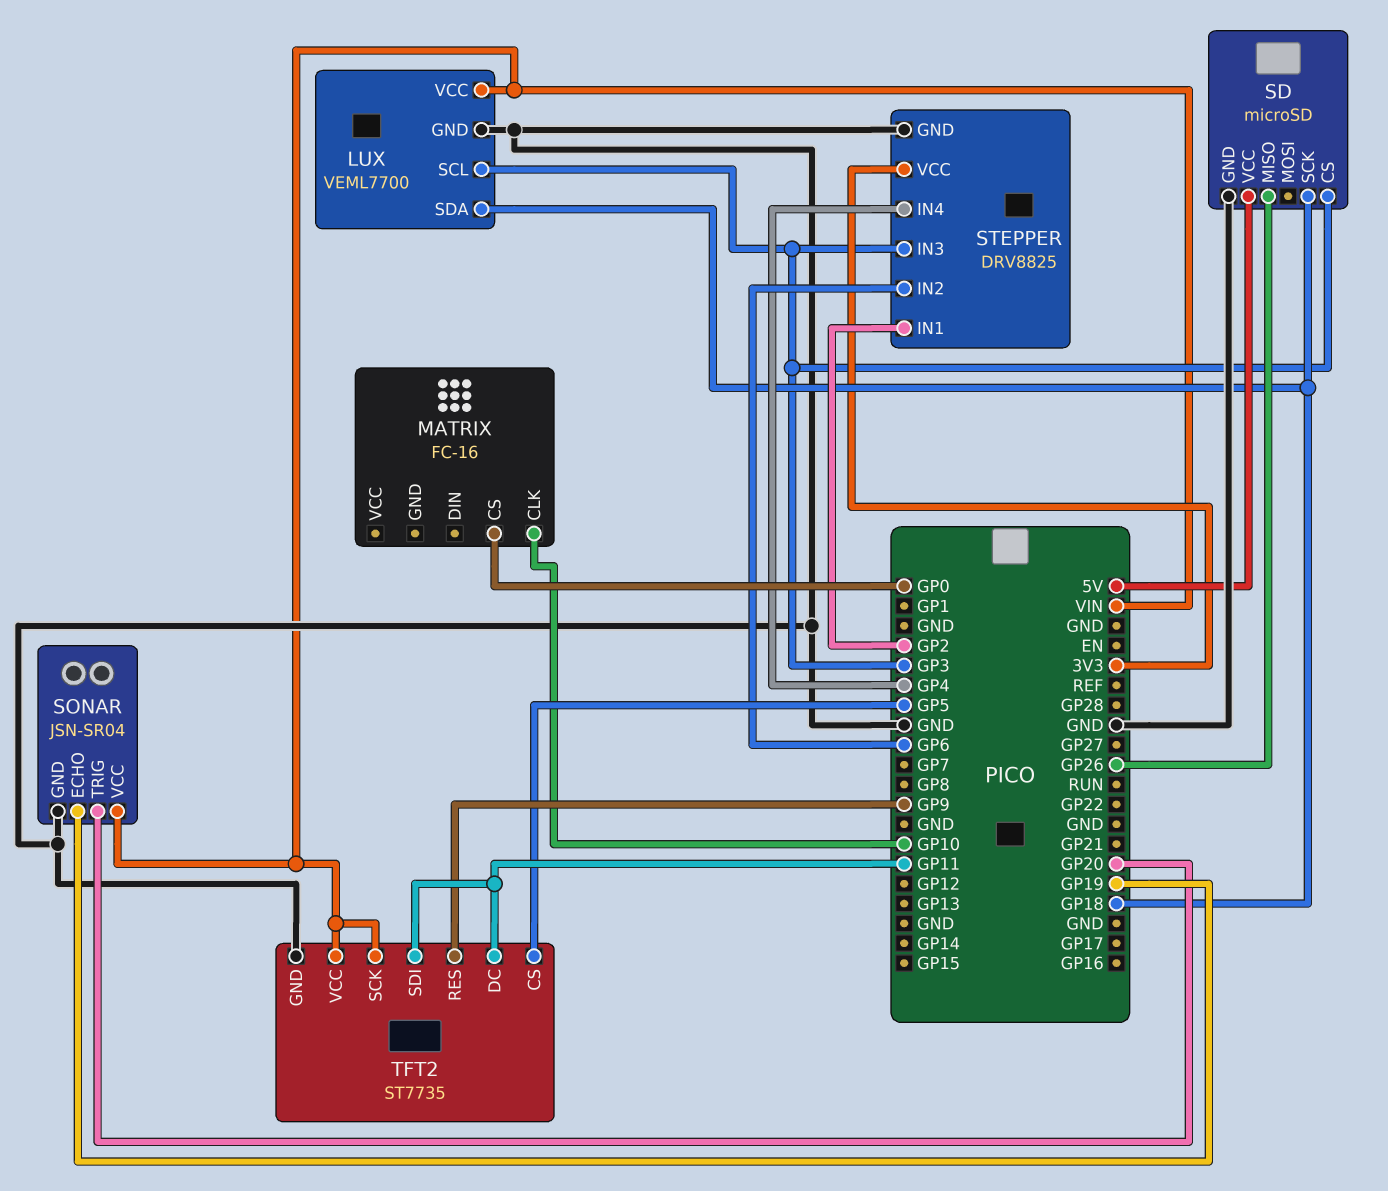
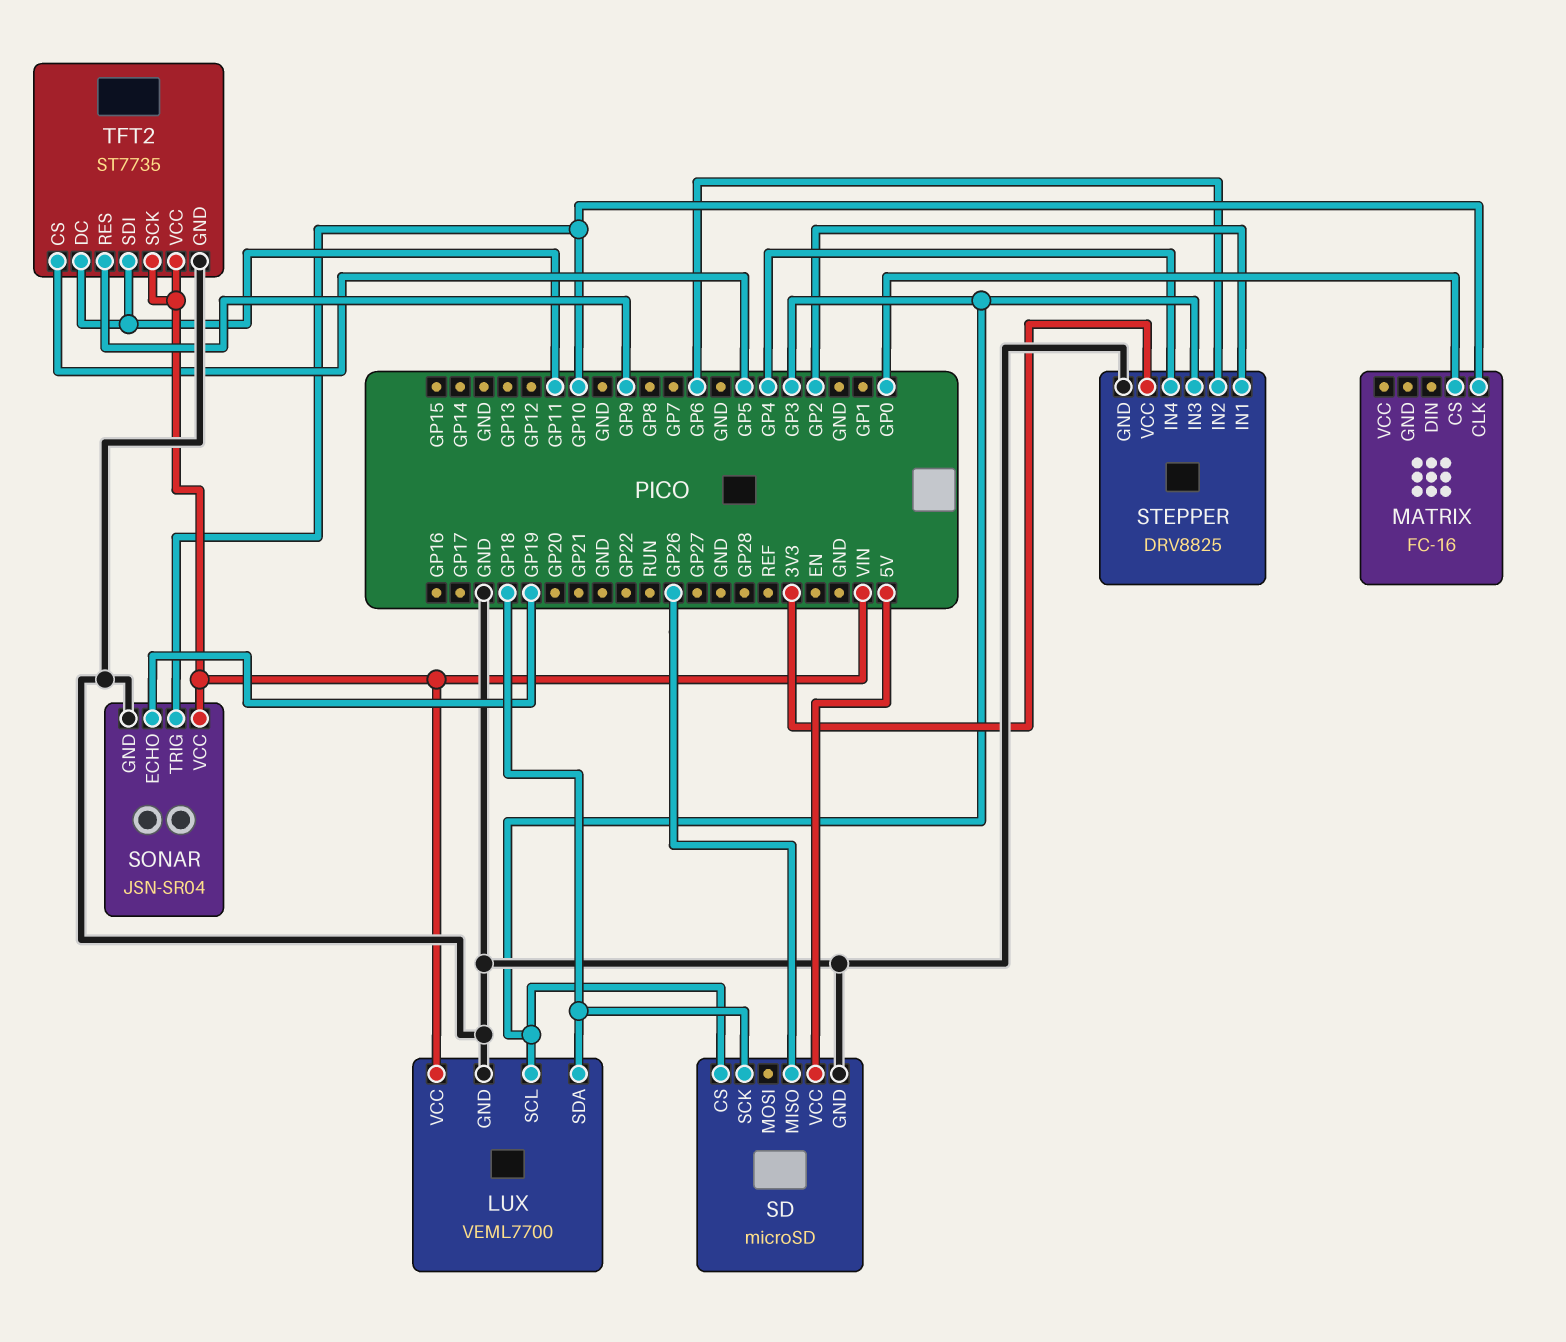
SONAR pin TRIG: GP20 -> GP10

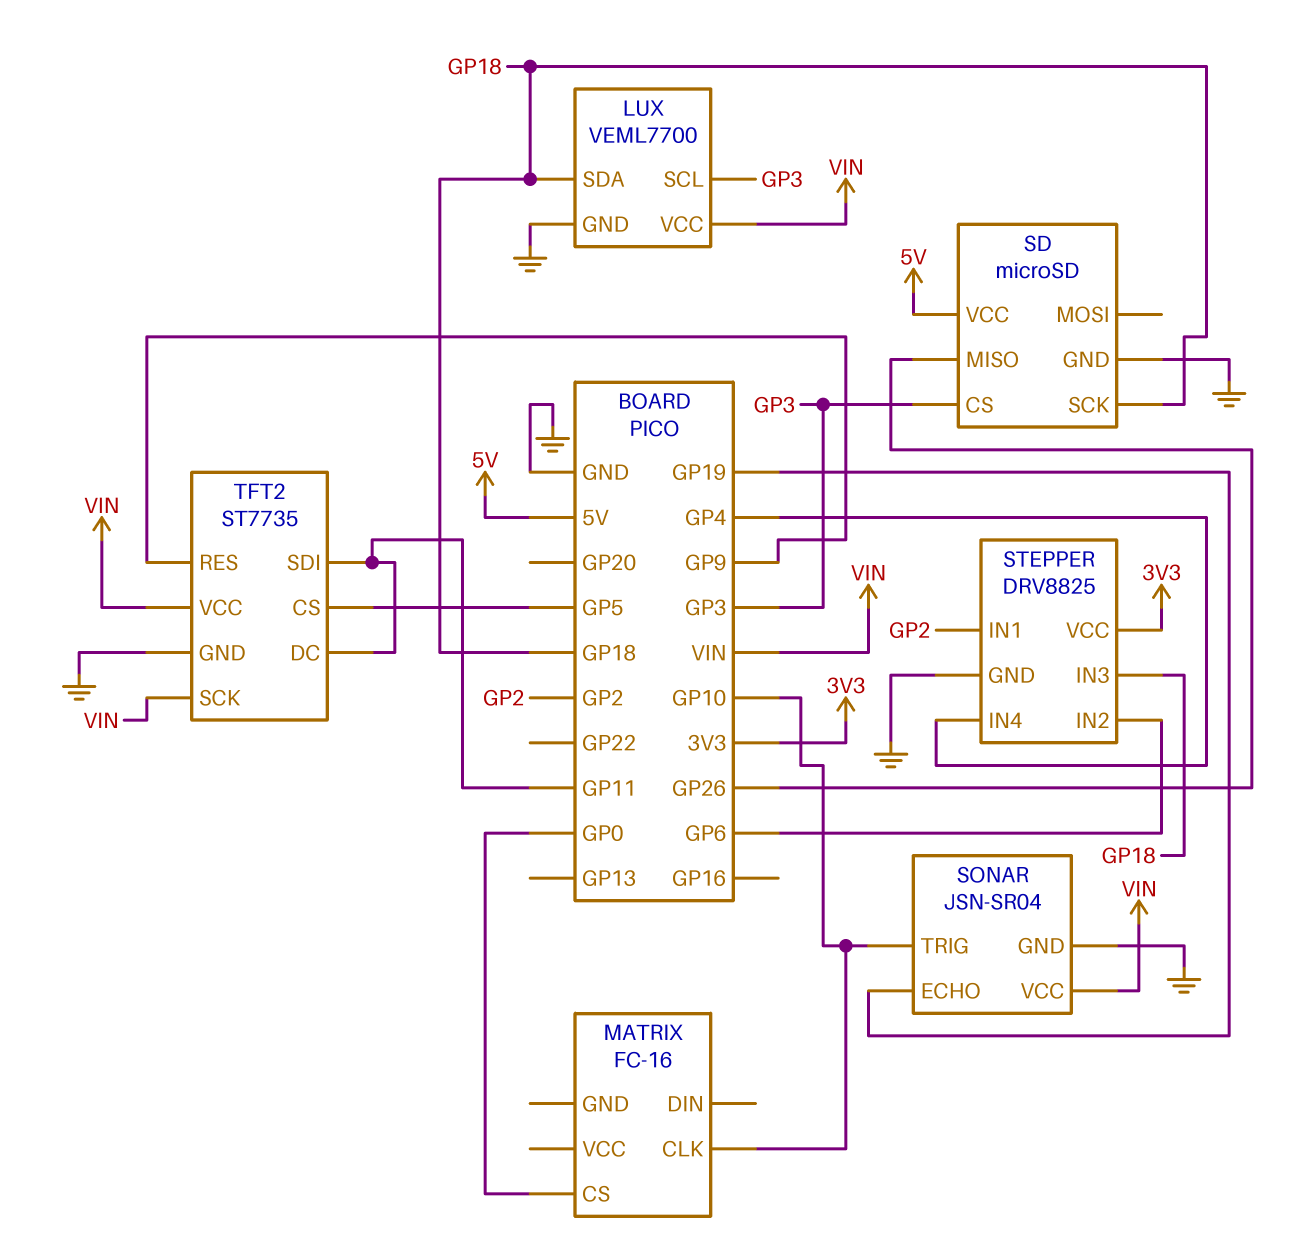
STEPPER pin IN3: GP3 -> GP18

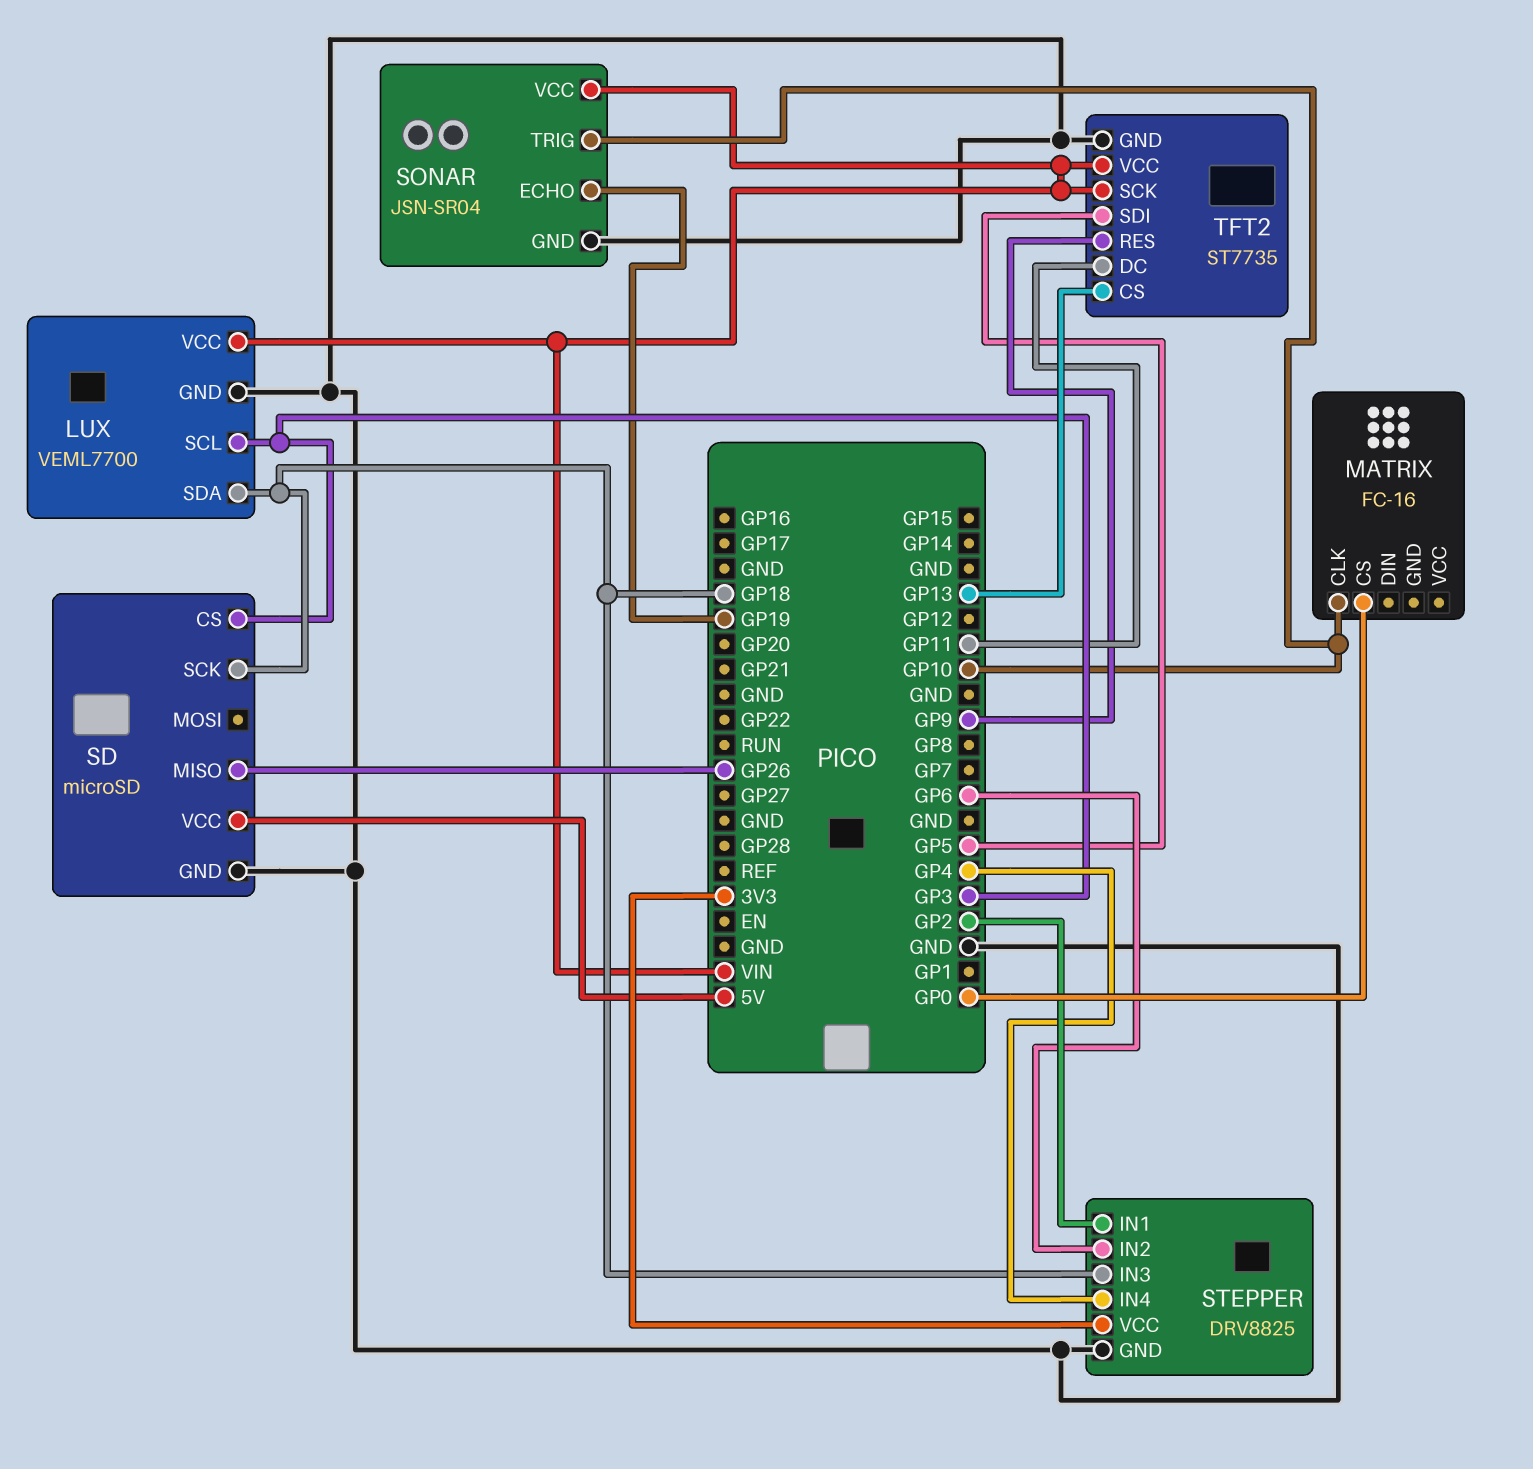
TFT2 pin CS: GP5 -> GP13
TFT2 pin SDI: GP11 -> GP5

